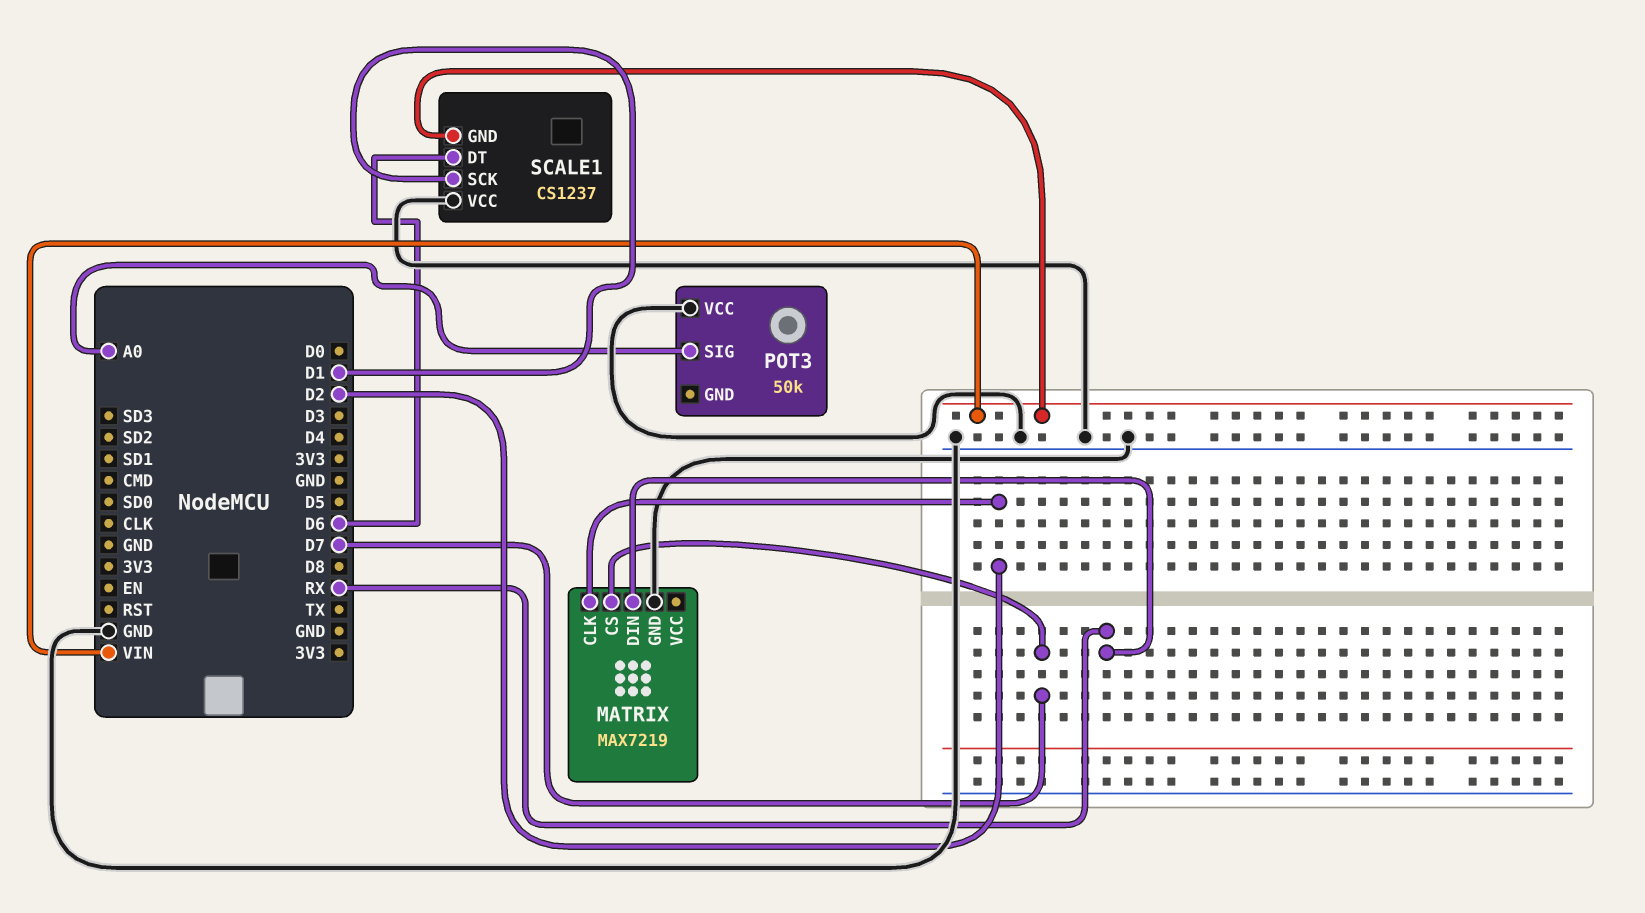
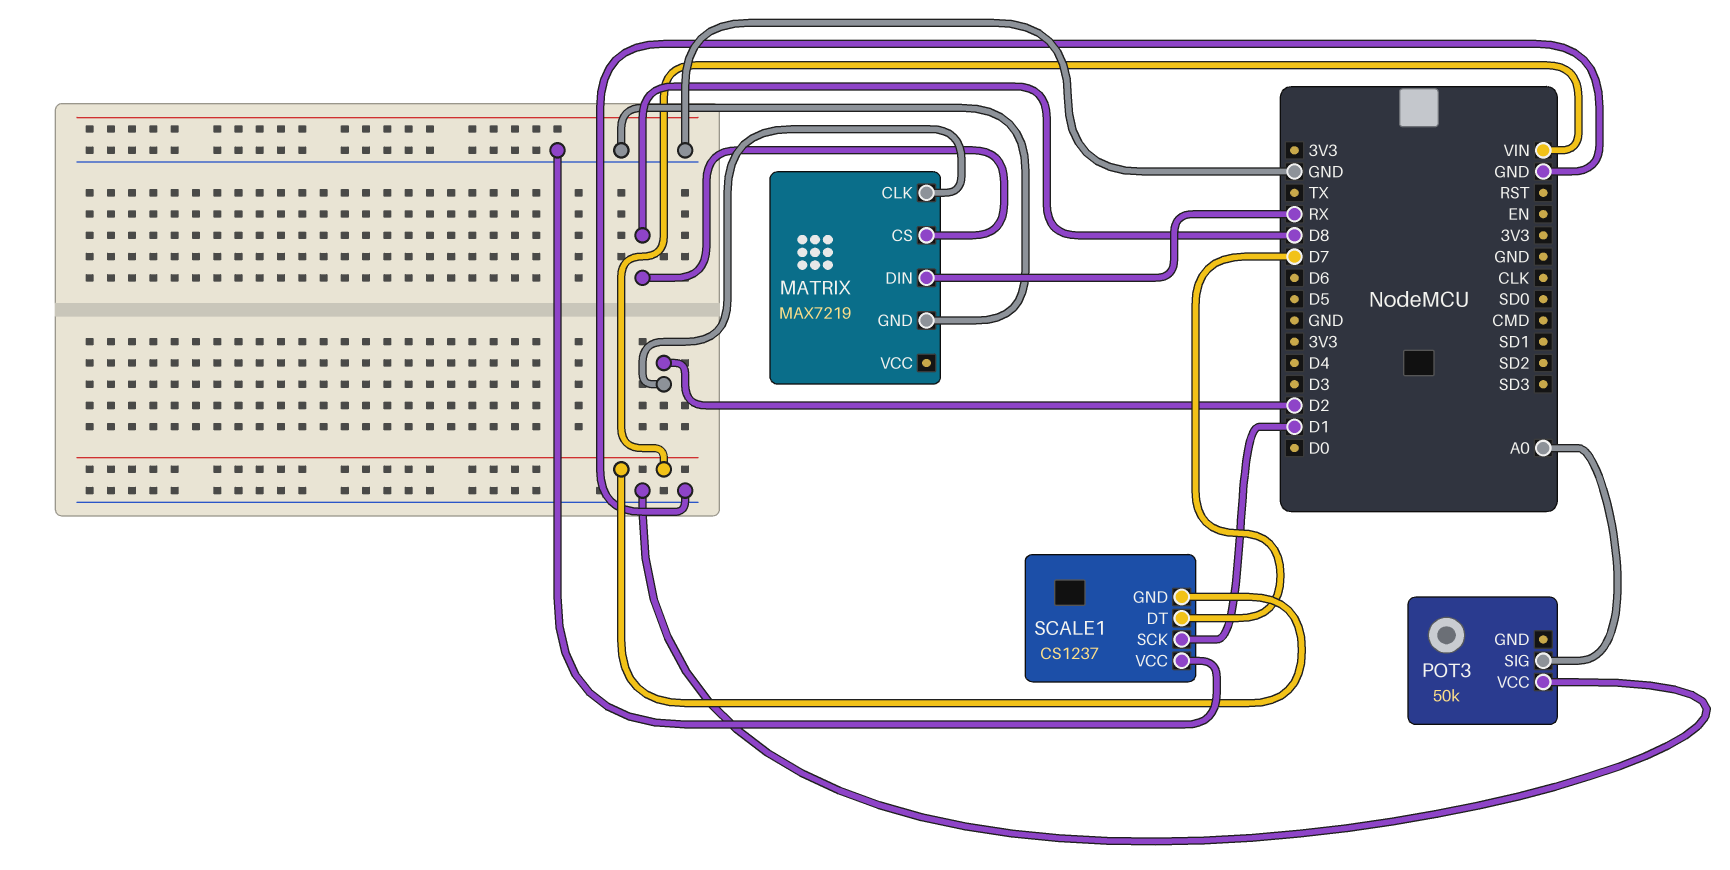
MATRIX pin CS: D7 -> D8
SCALE1 pin DT: D6 -> D7

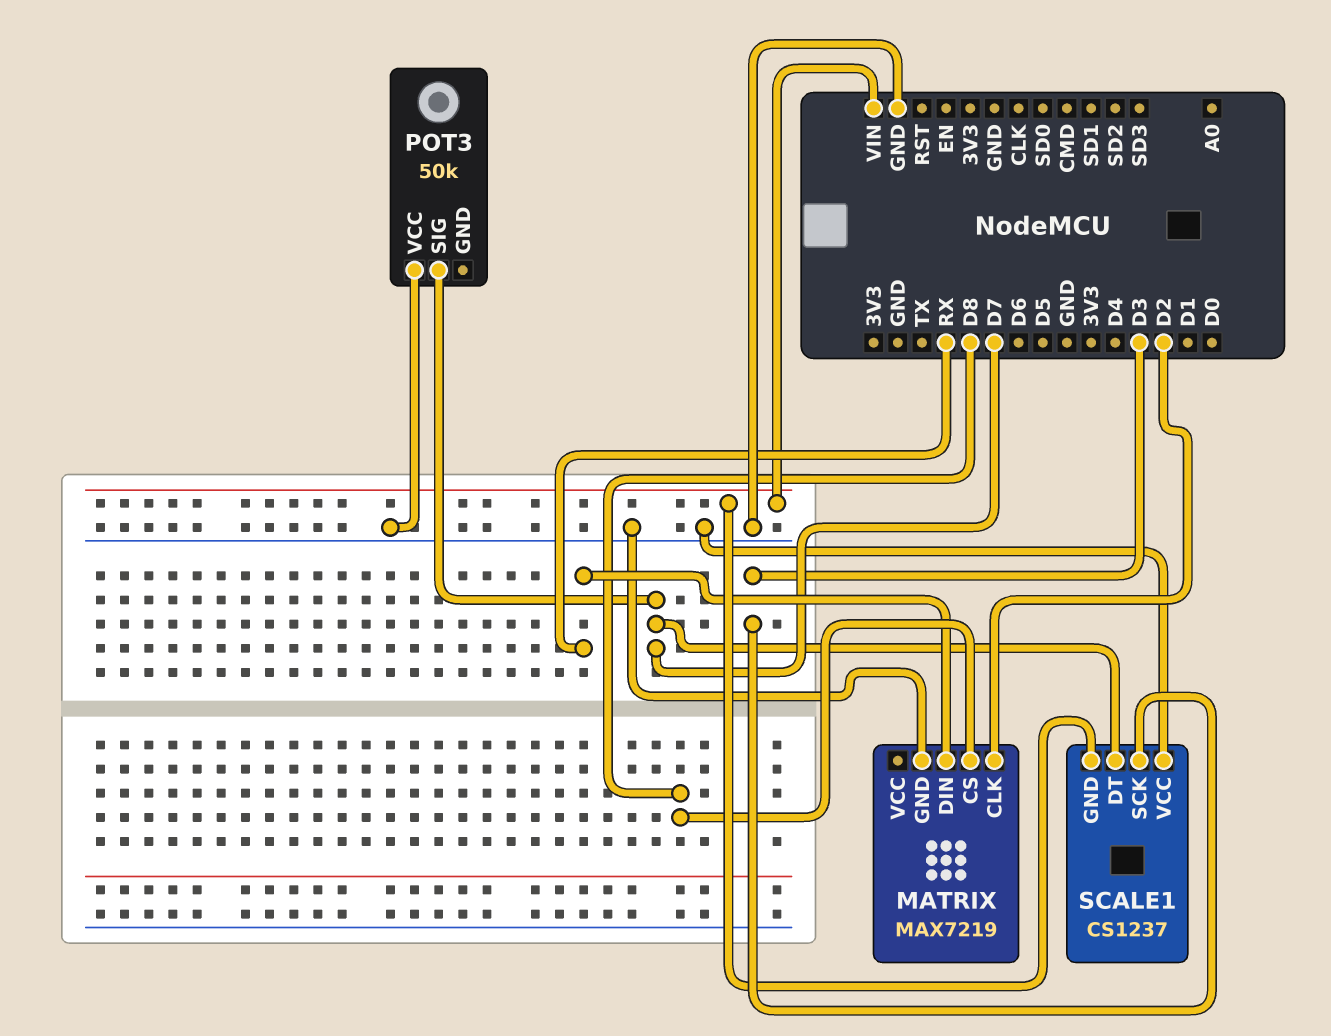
POT3 pin SIG: A0 -> D7
SCALE1 pin SCK: D1 -> D3

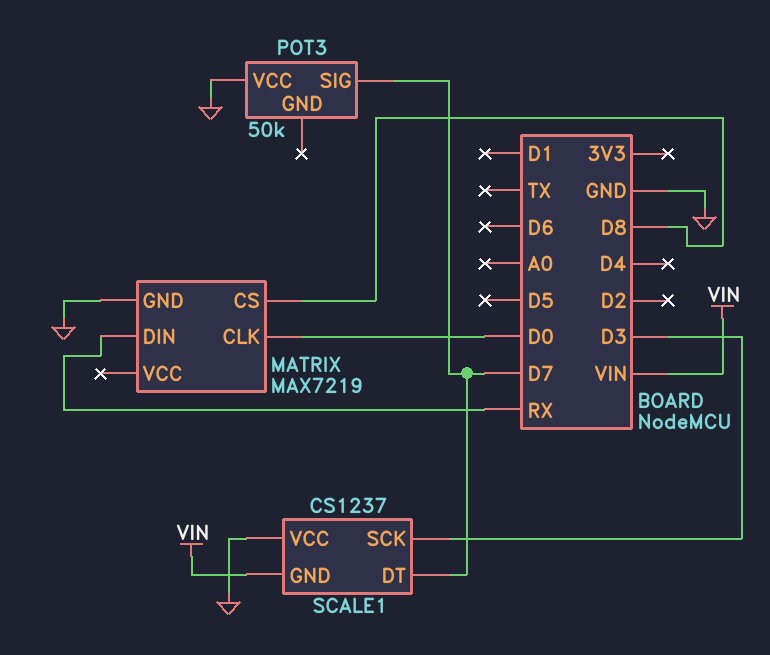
MATRIX pin CLK: D2 -> D0

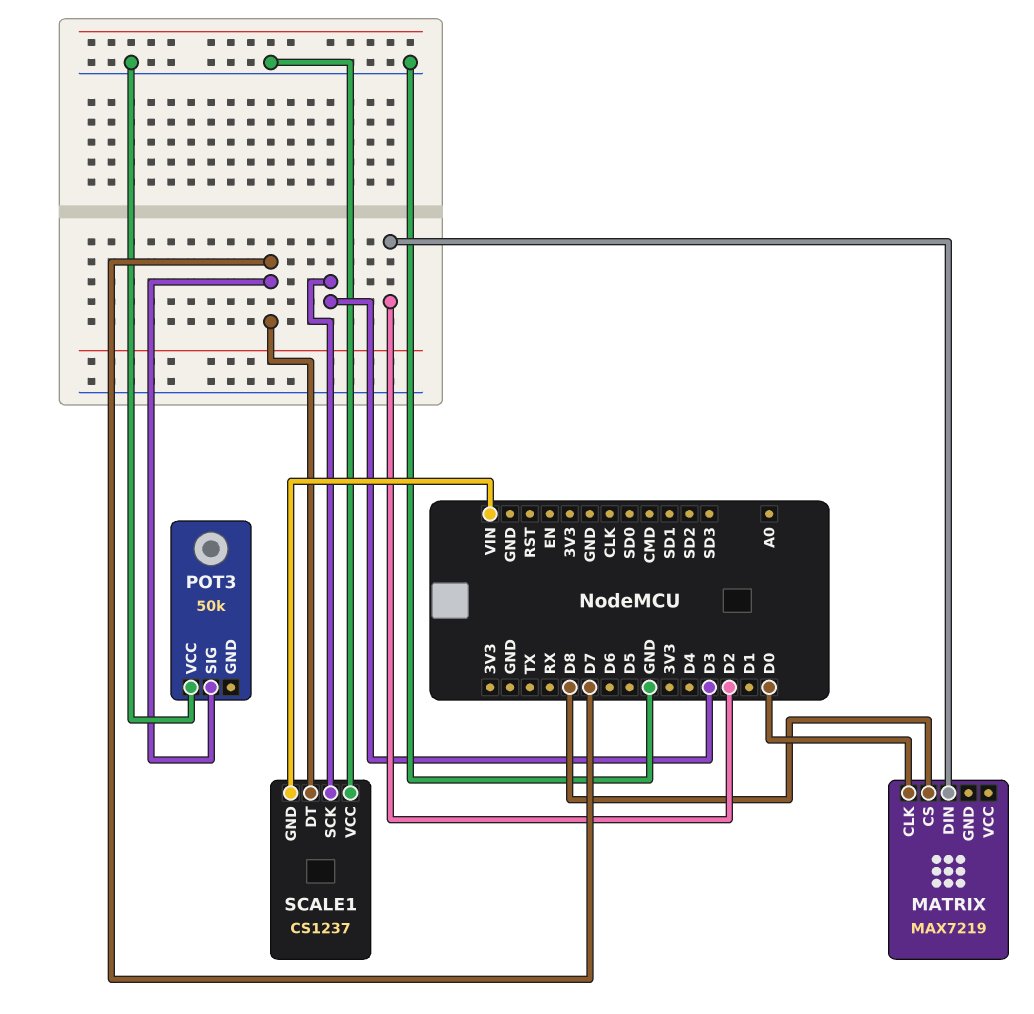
MATRIX pin DIN: RX -> D2
MATRIX pin GND: GND -> none

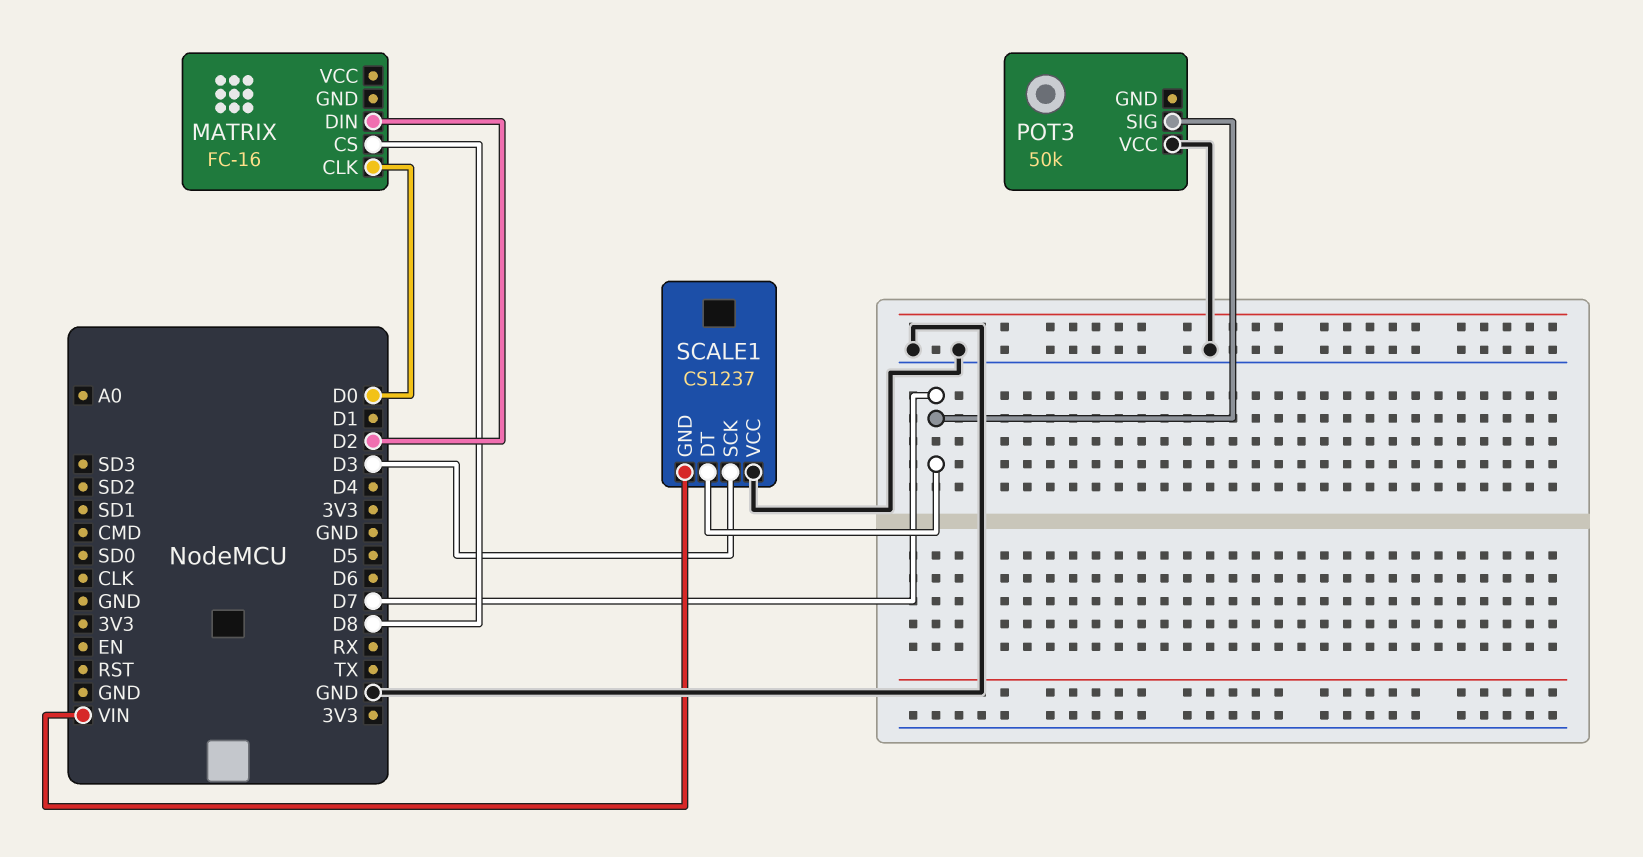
MATRIX: MAX7219 -> FC-16

